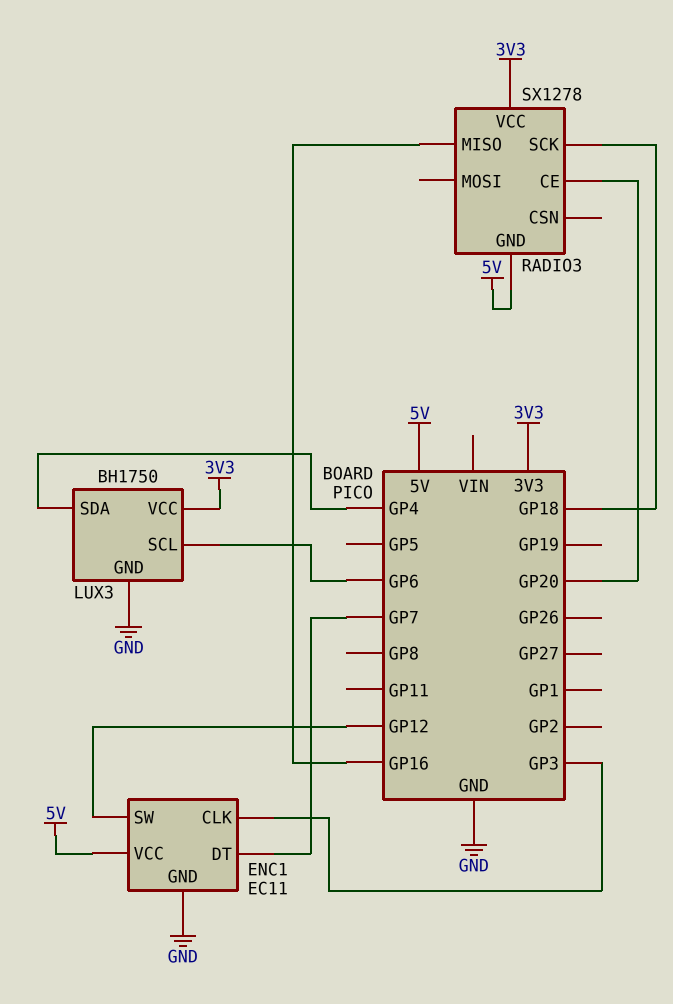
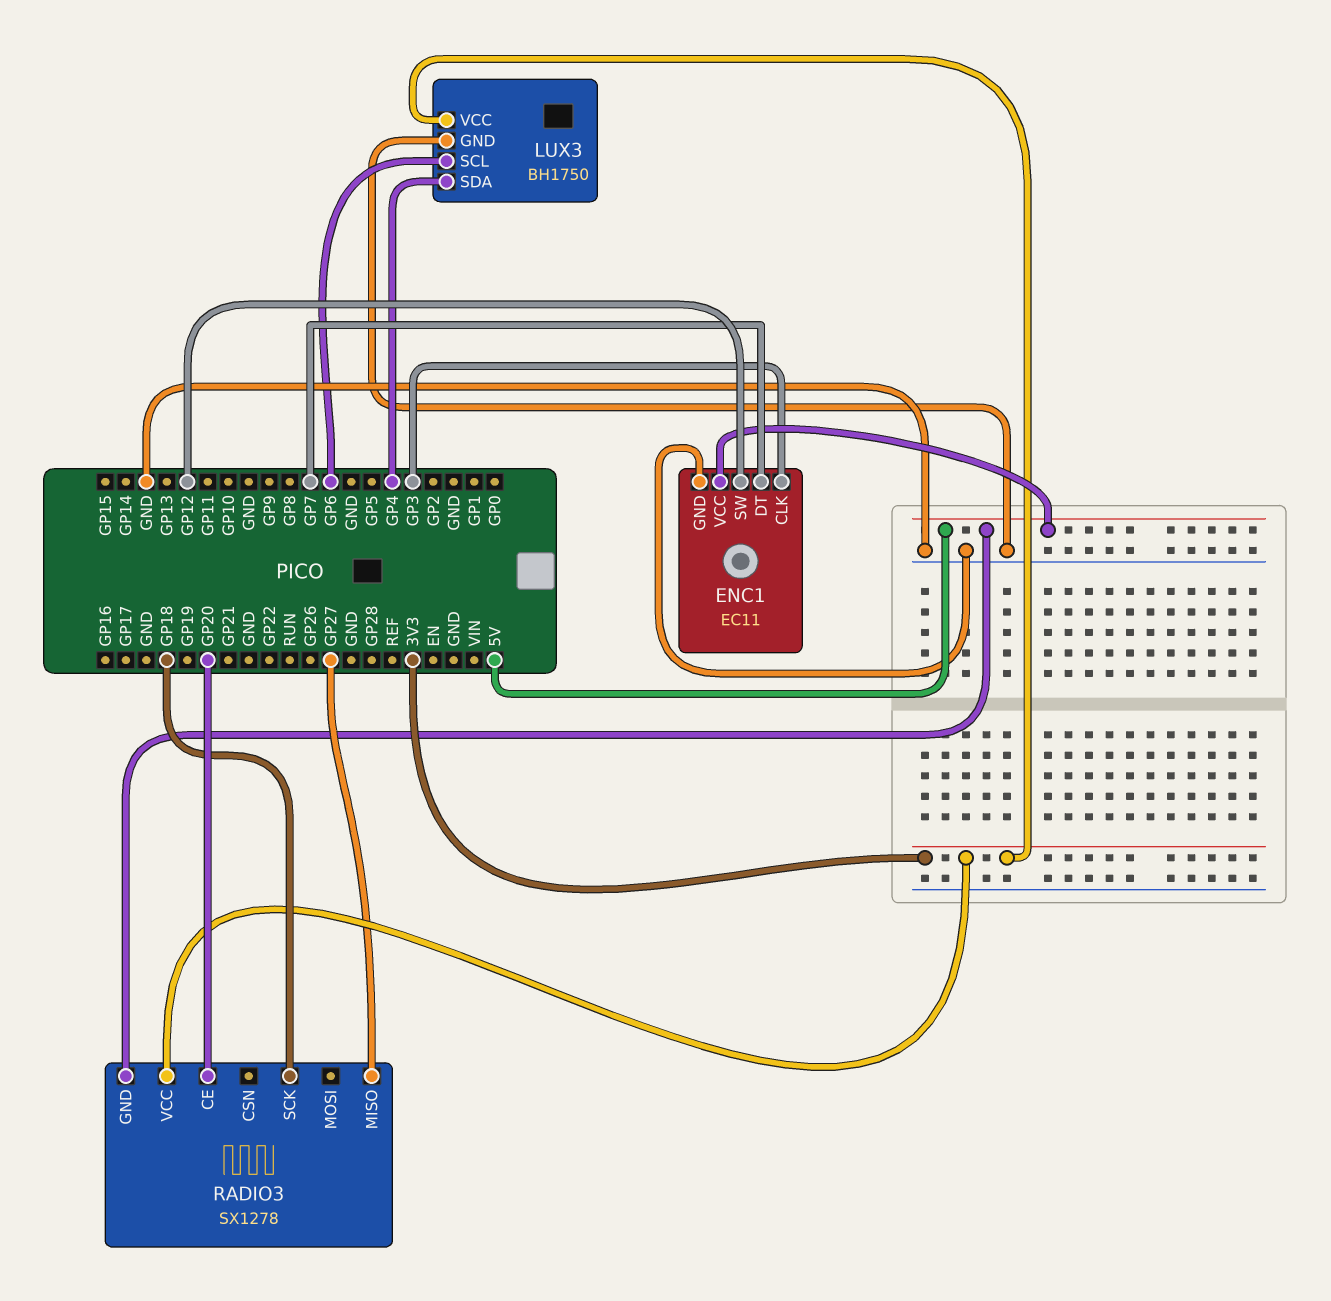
RADIO3 pin MISO: GP16 -> GP27

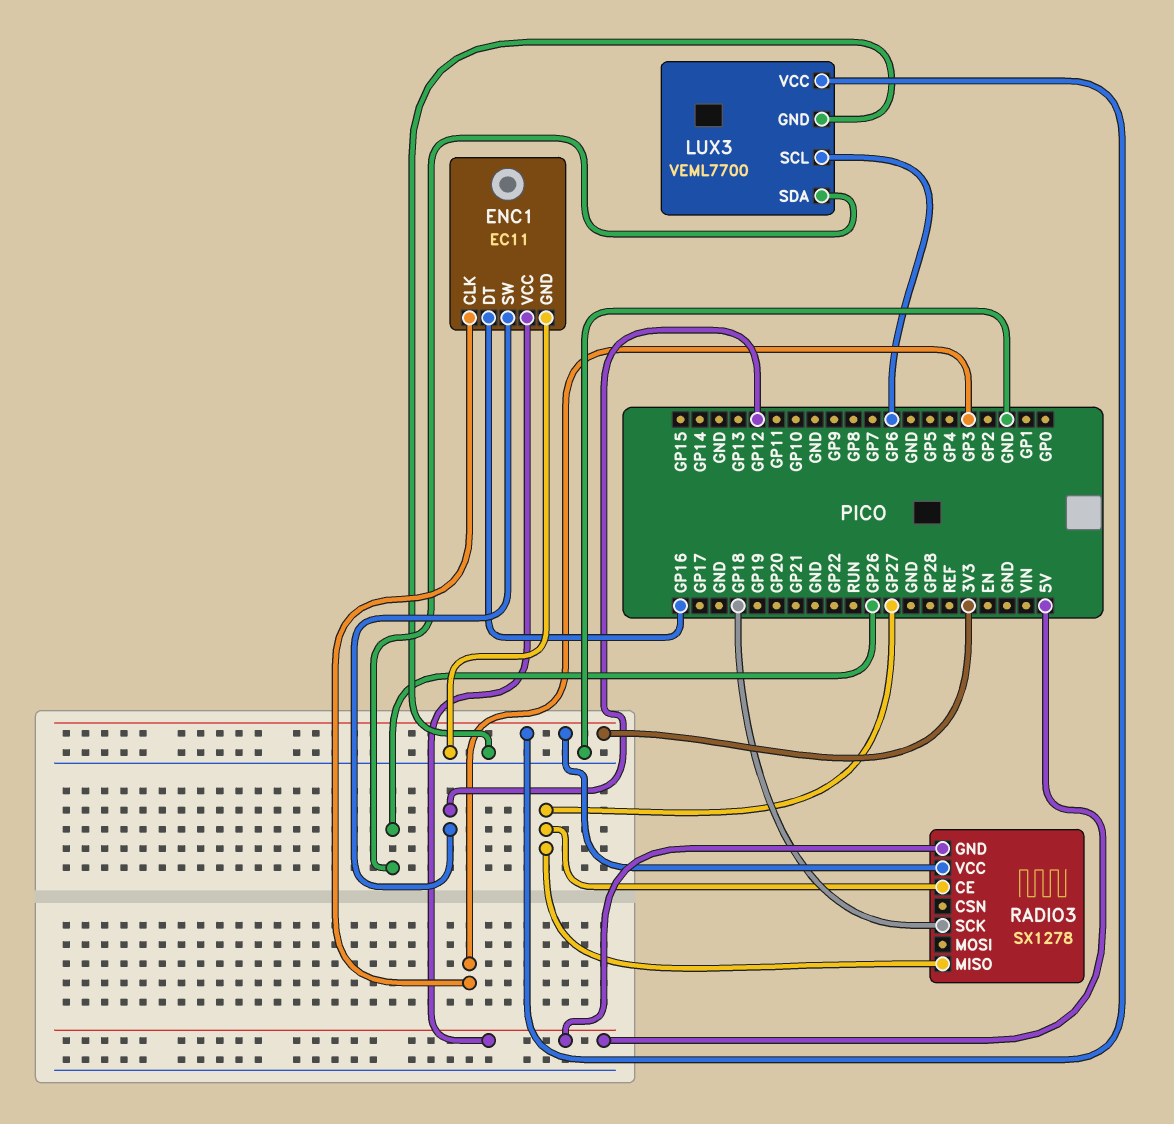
ENC1 pin DT: GP7 -> GP16
LUX3: BH1750 -> VEML7700
LUX3 pin SDA: GP4 -> GP26
RADIO3 pin CE: GP20 -> GP27

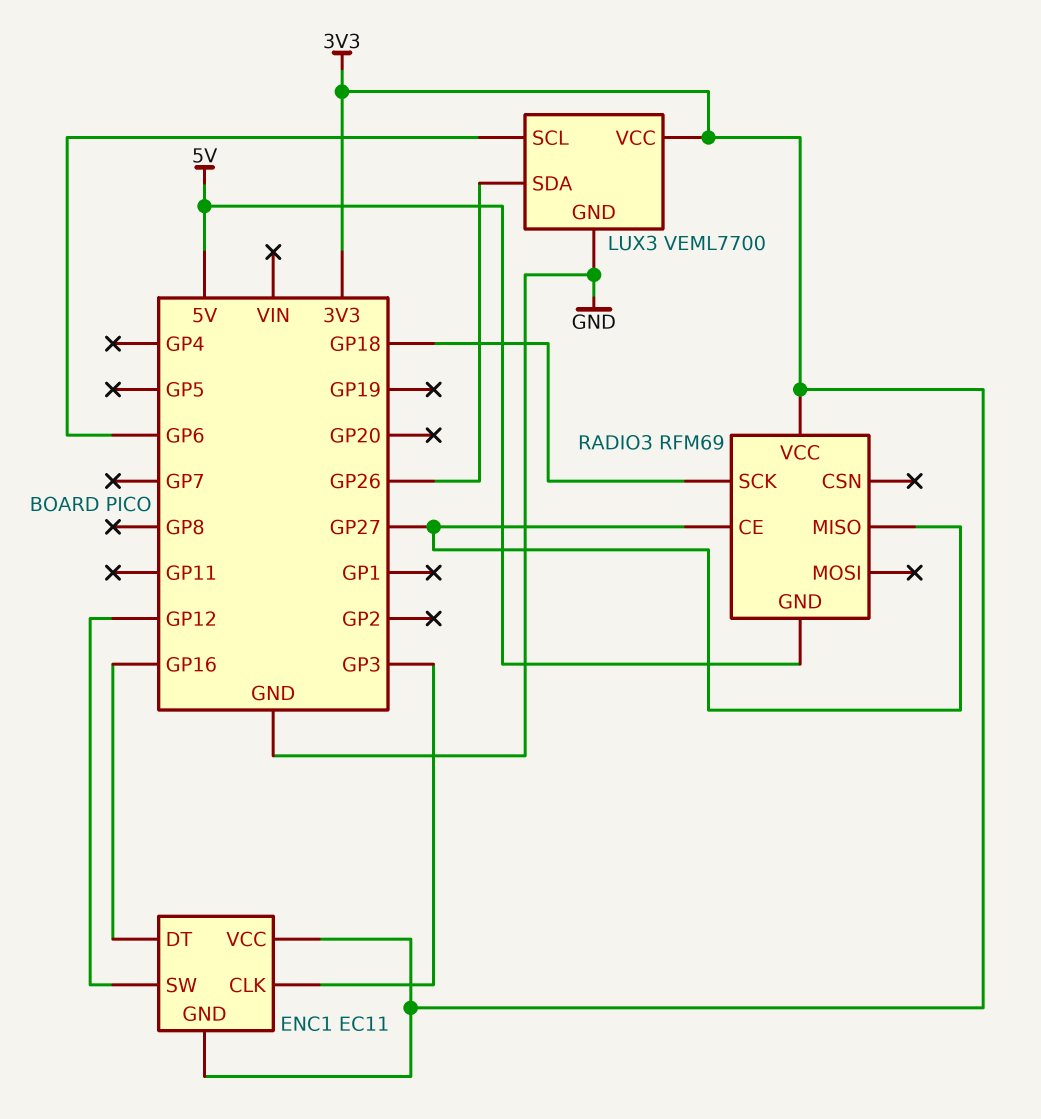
ENC1 pin GND: GND -> 3V3
ENC1 pin VCC: 5V -> 3V3
RADIO3: SX1278 -> RFM69

